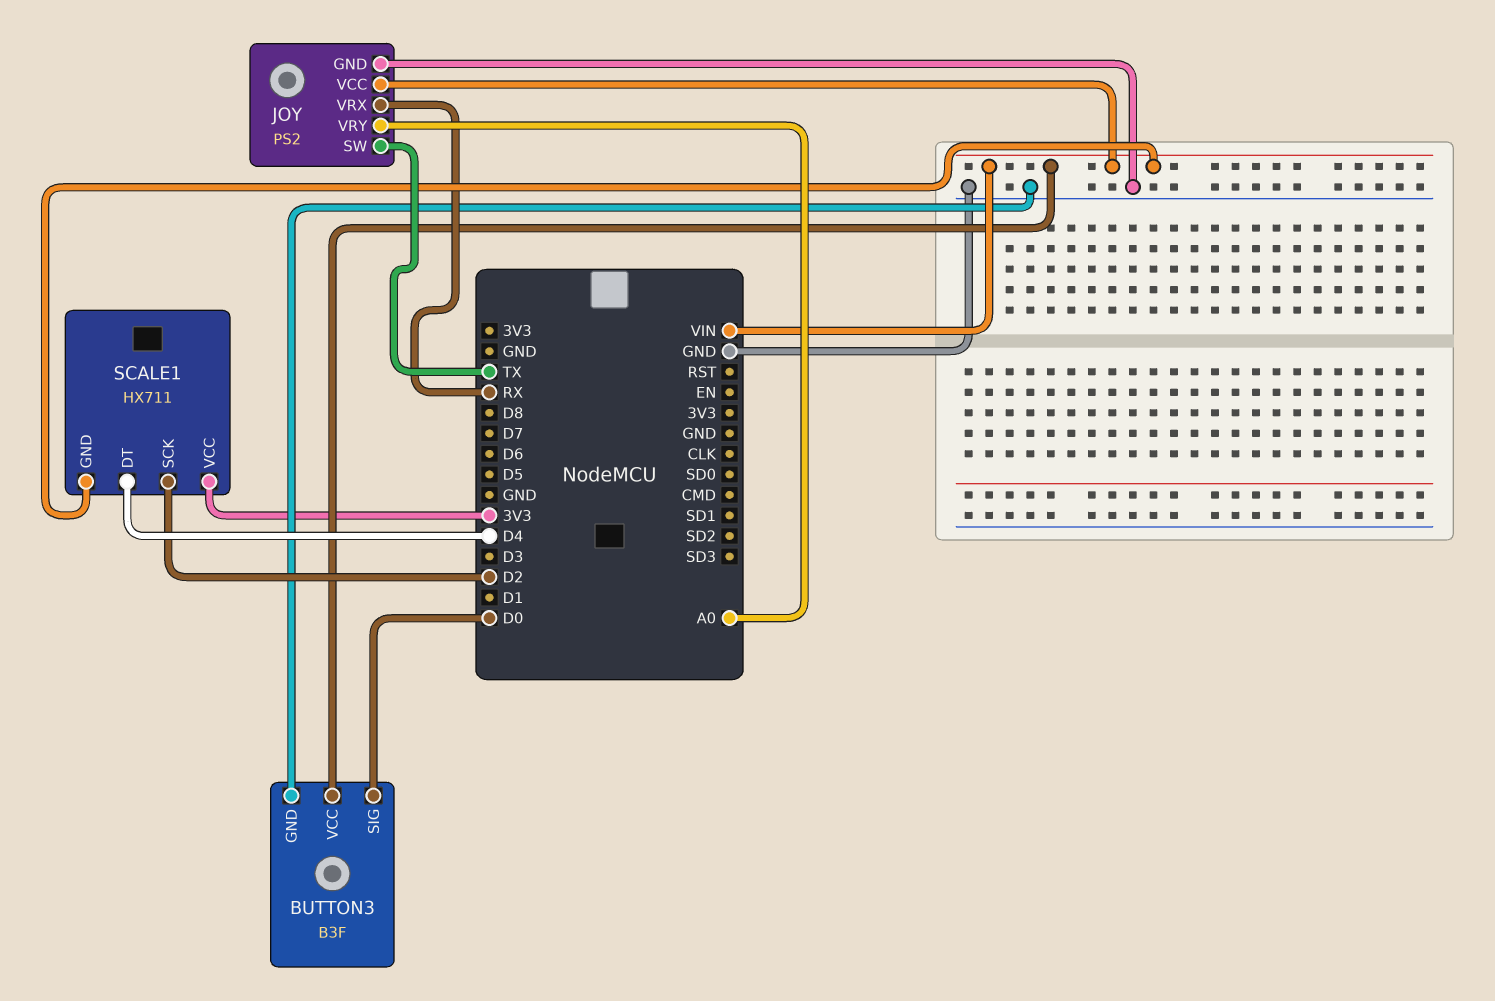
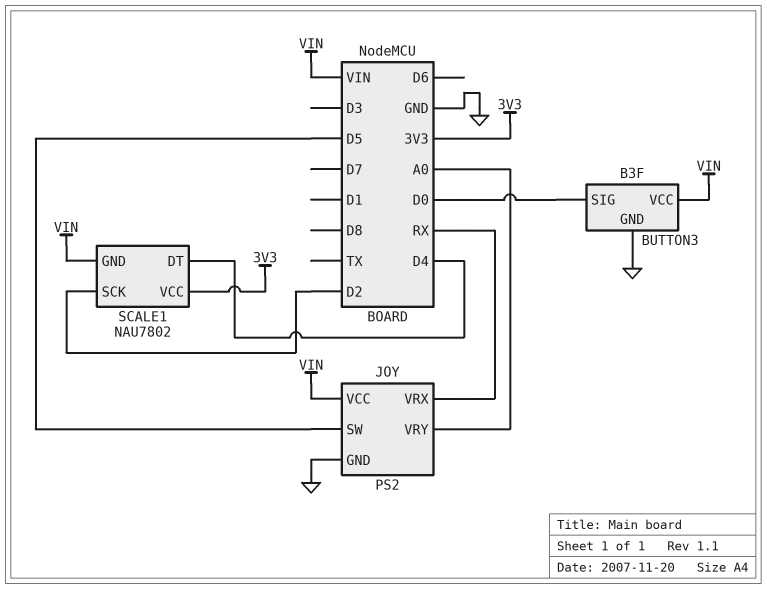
JOY pin SW: TX -> D5
SCALE1: HX711 -> NAU7802

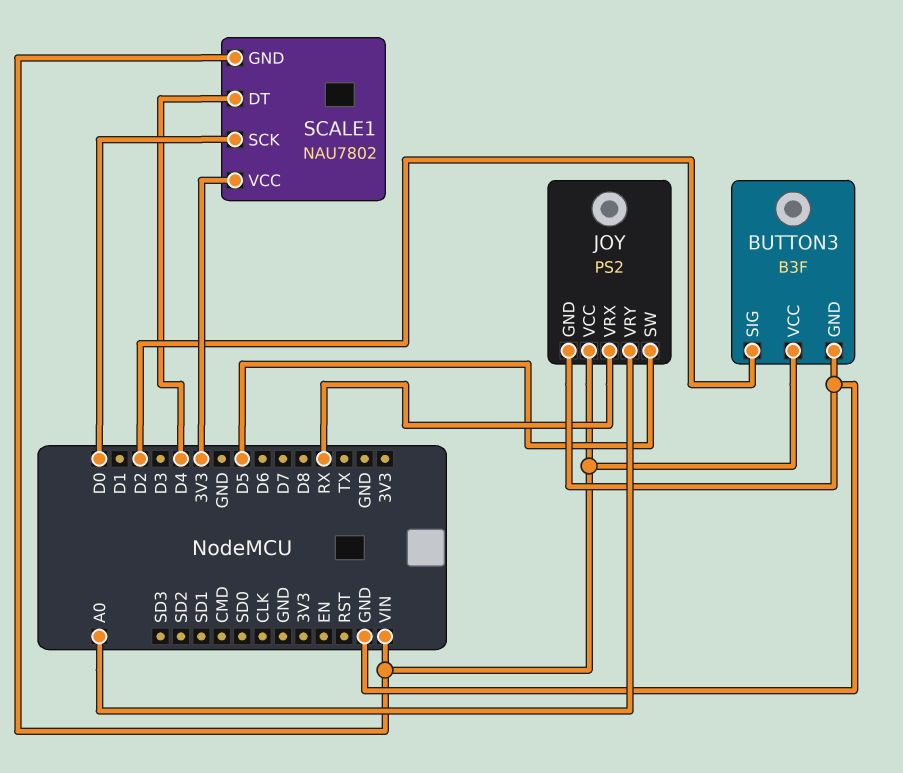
BUTTON3 pin SIG: D0 -> D2
SCALE1 pin SCK: D2 -> D0

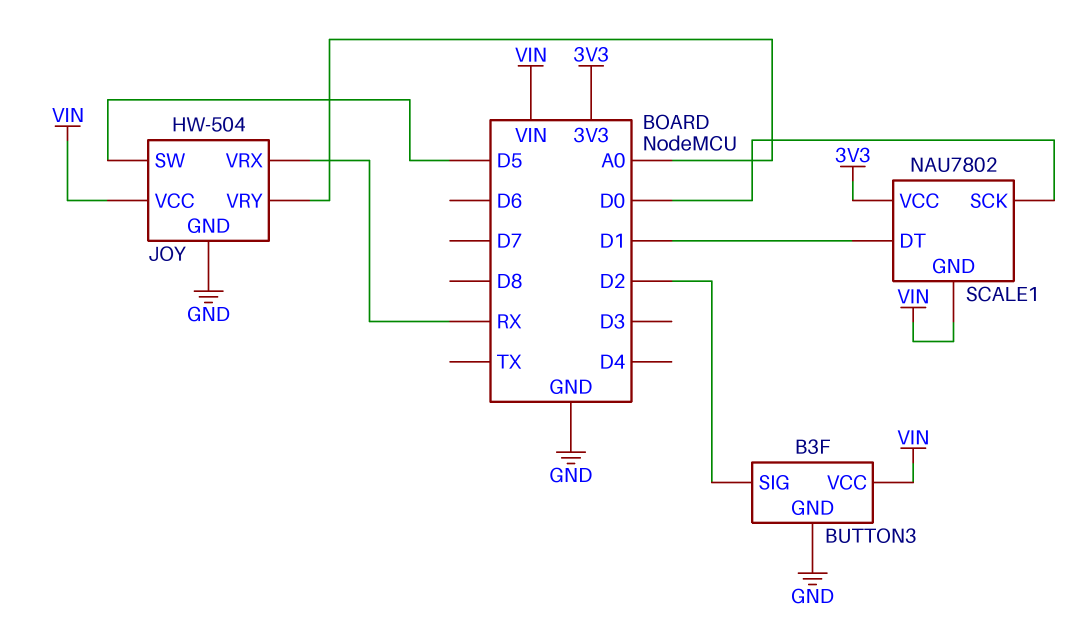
JOY: PS2 -> HW-504
SCALE1 pin DT: D4 -> D1

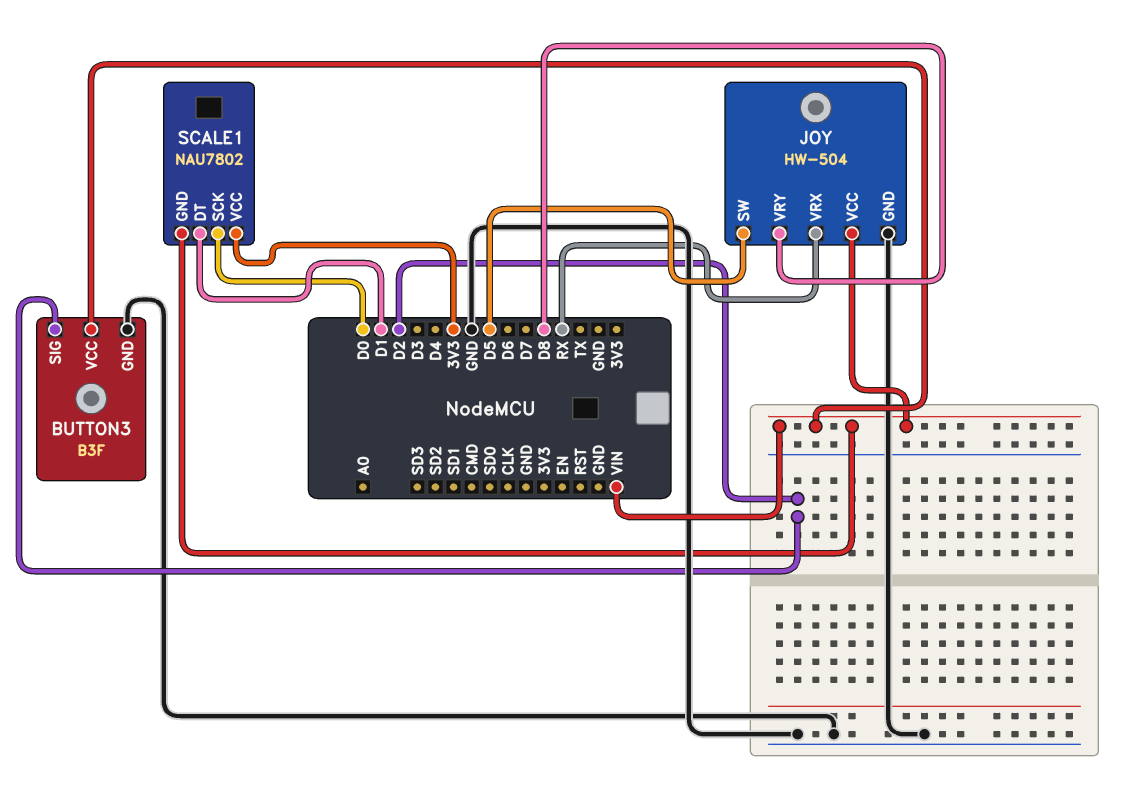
JOY pin VRY: A0 -> D8

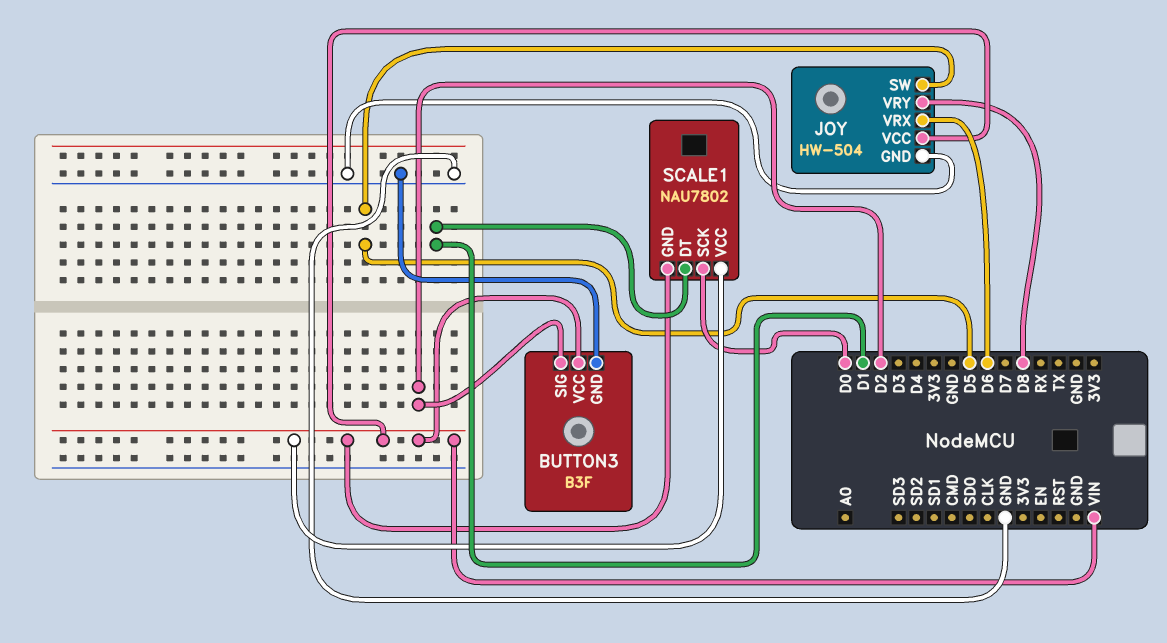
JOY pin VRX: RX -> D6
SCALE1 pin VCC: 3V3 -> VIN

